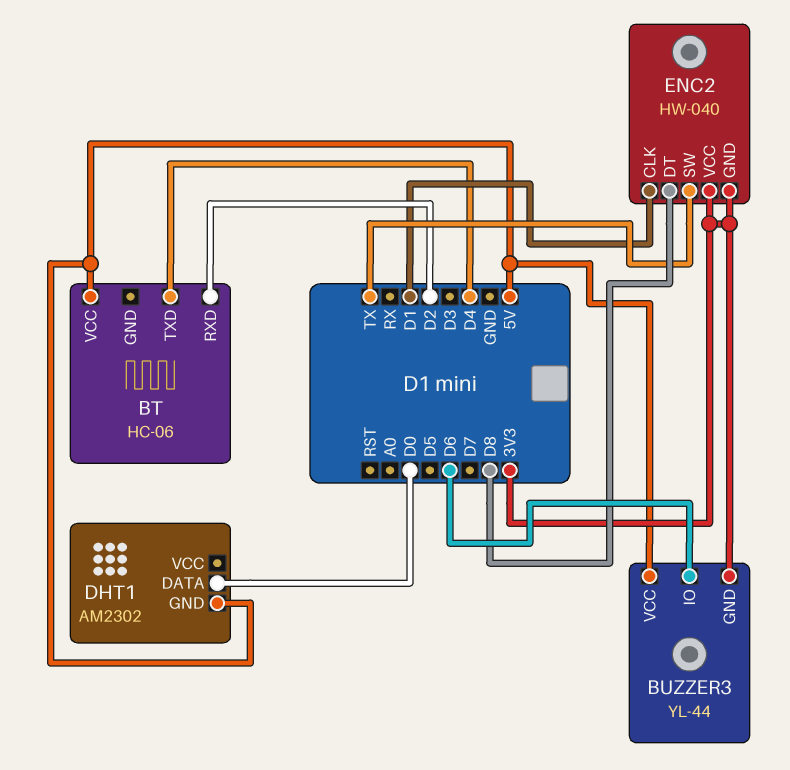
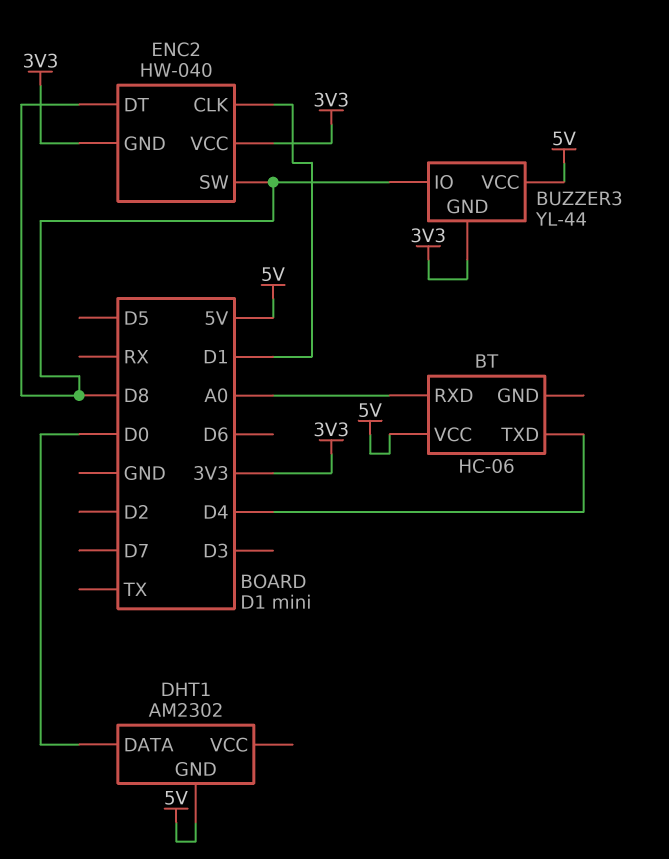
BT pin RXD: D2 -> A0
BUZZER3 pin IO: D6 -> D8
ENC2 pin SW: TX -> D8

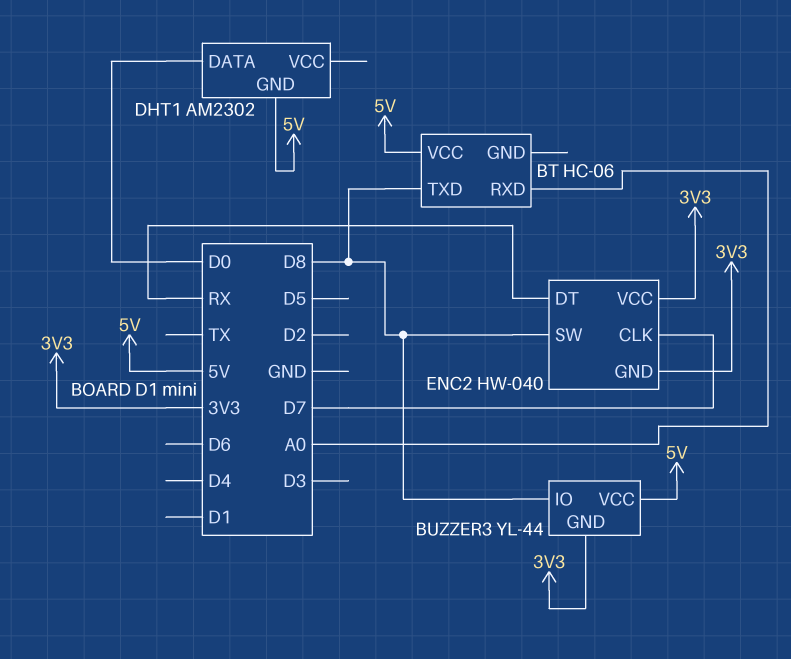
BT pin TXD: D4 -> D8
ENC2 pin CLK: D1 -> D7
ENC2 pin DT: D8 -> RX

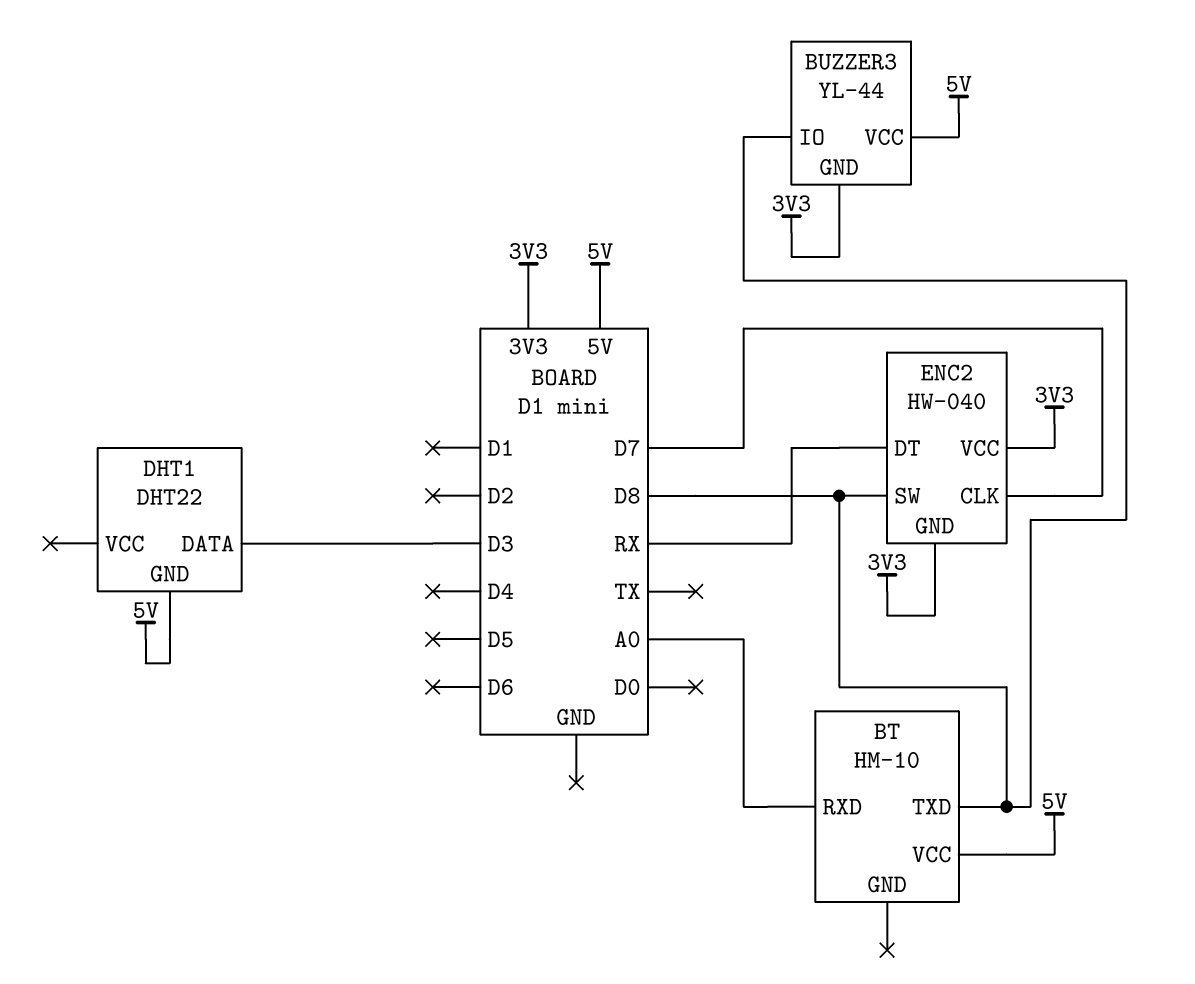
BT: HC-06 -> HM-10
DHT1: AM2302 -> DHT22
DHT1 pin DATA: D0 -> D3

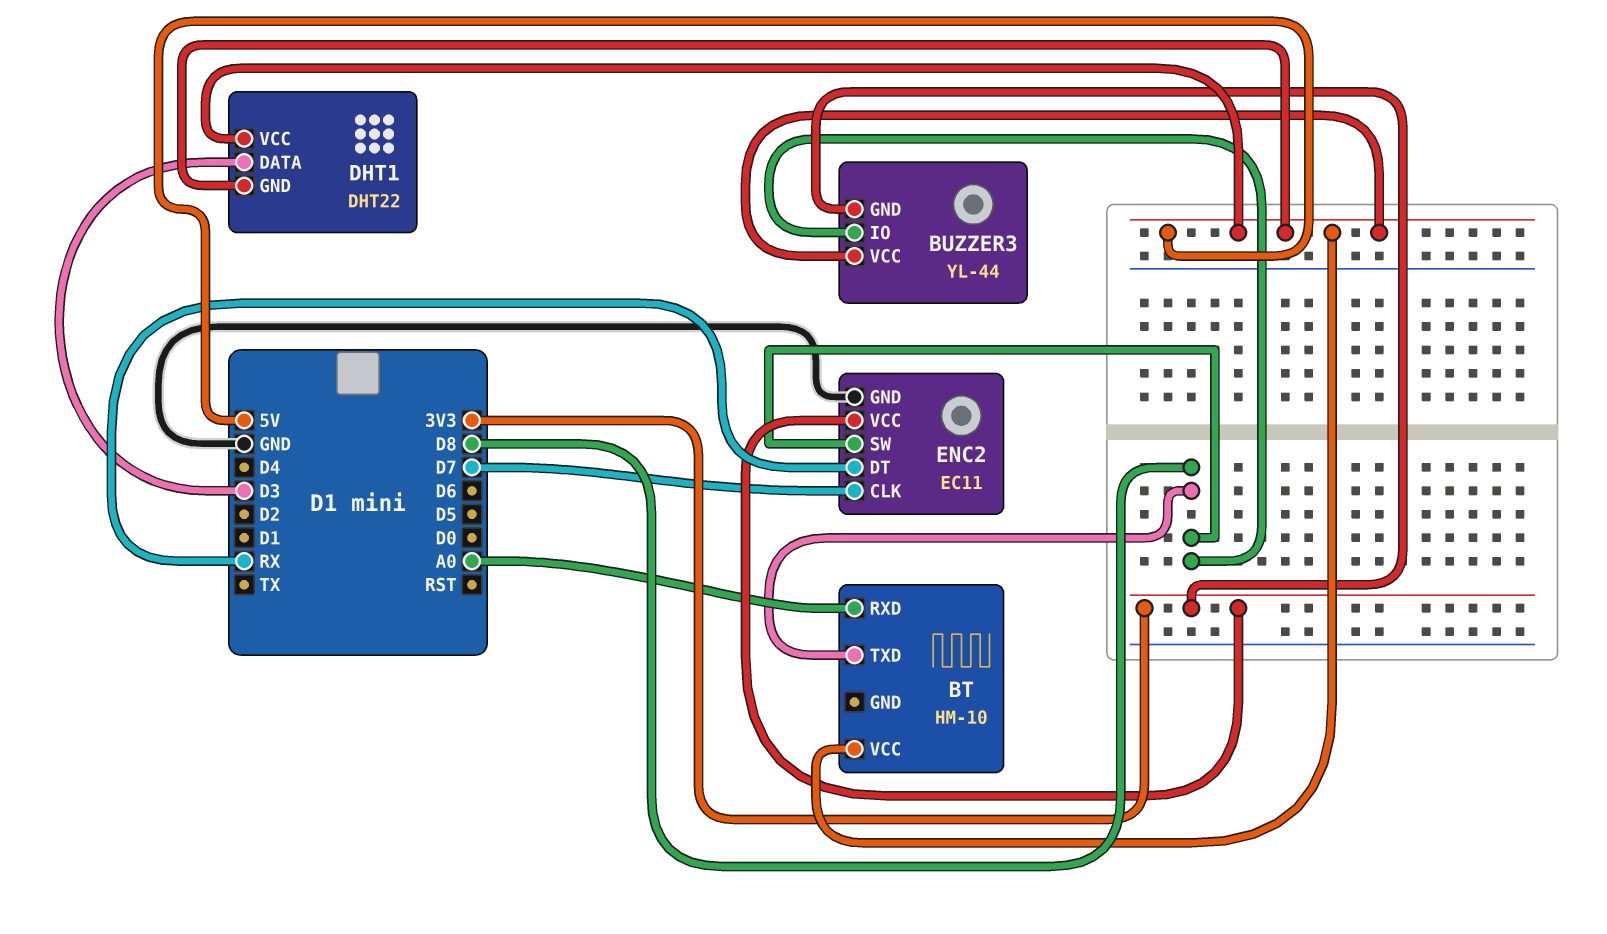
DHT1 pin VCC: none -> 5V
ENC2: HW-040 -> EC11
ENC2 pin GND: 3V3 -> GND

